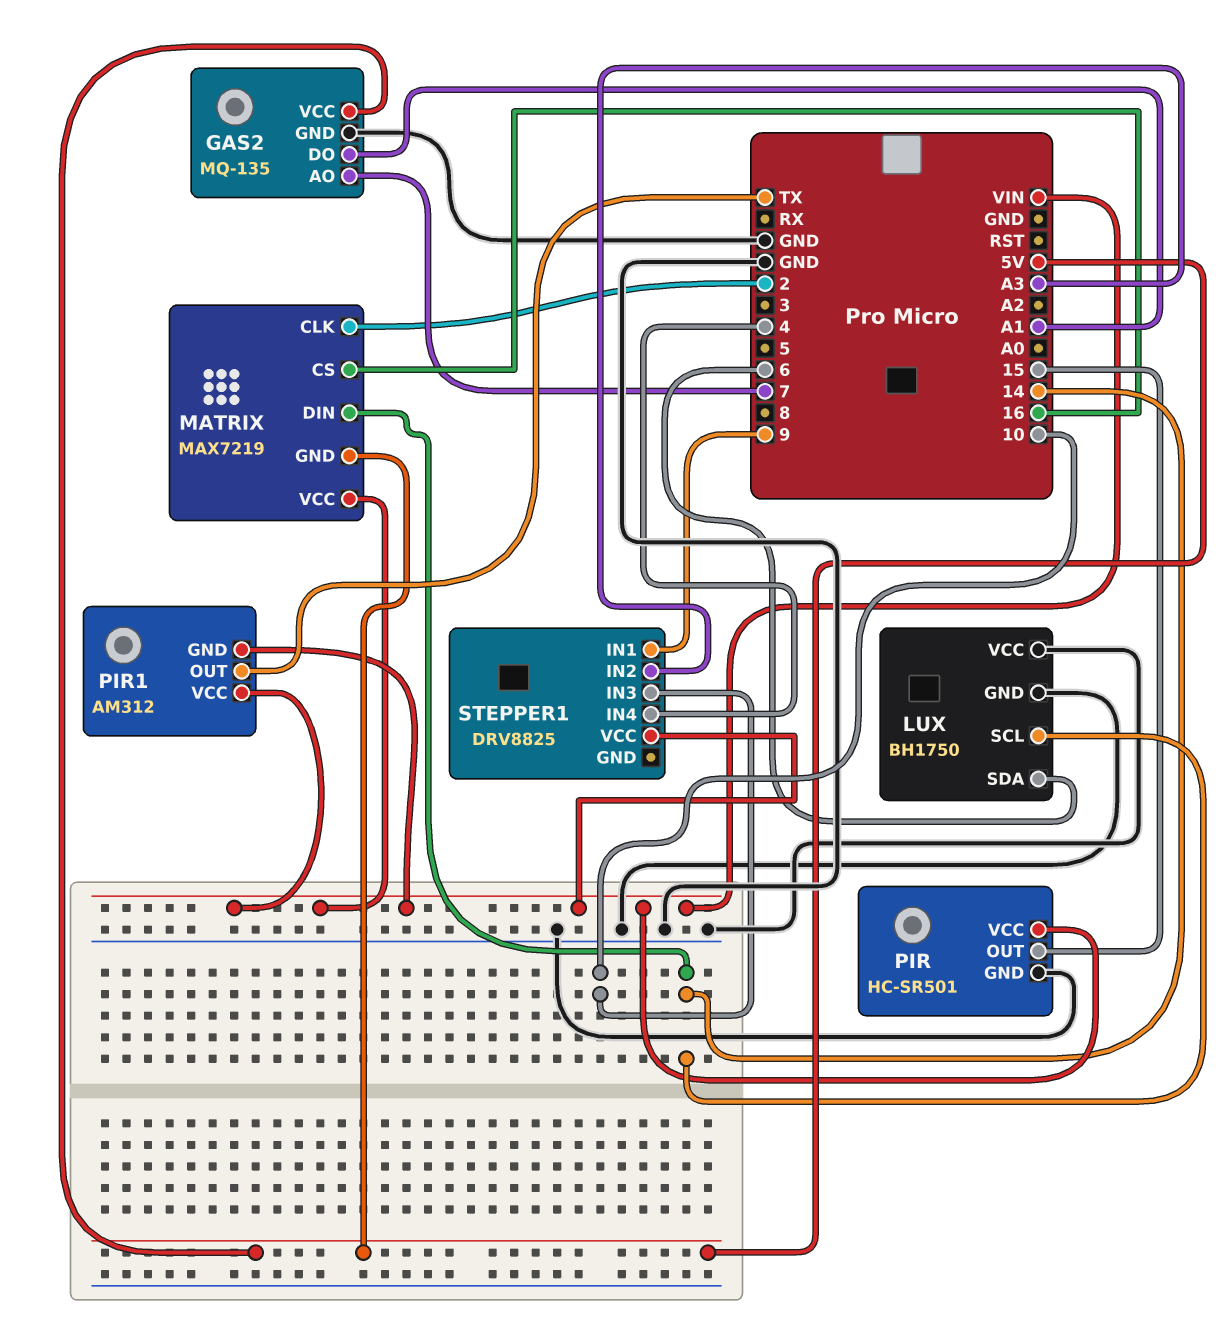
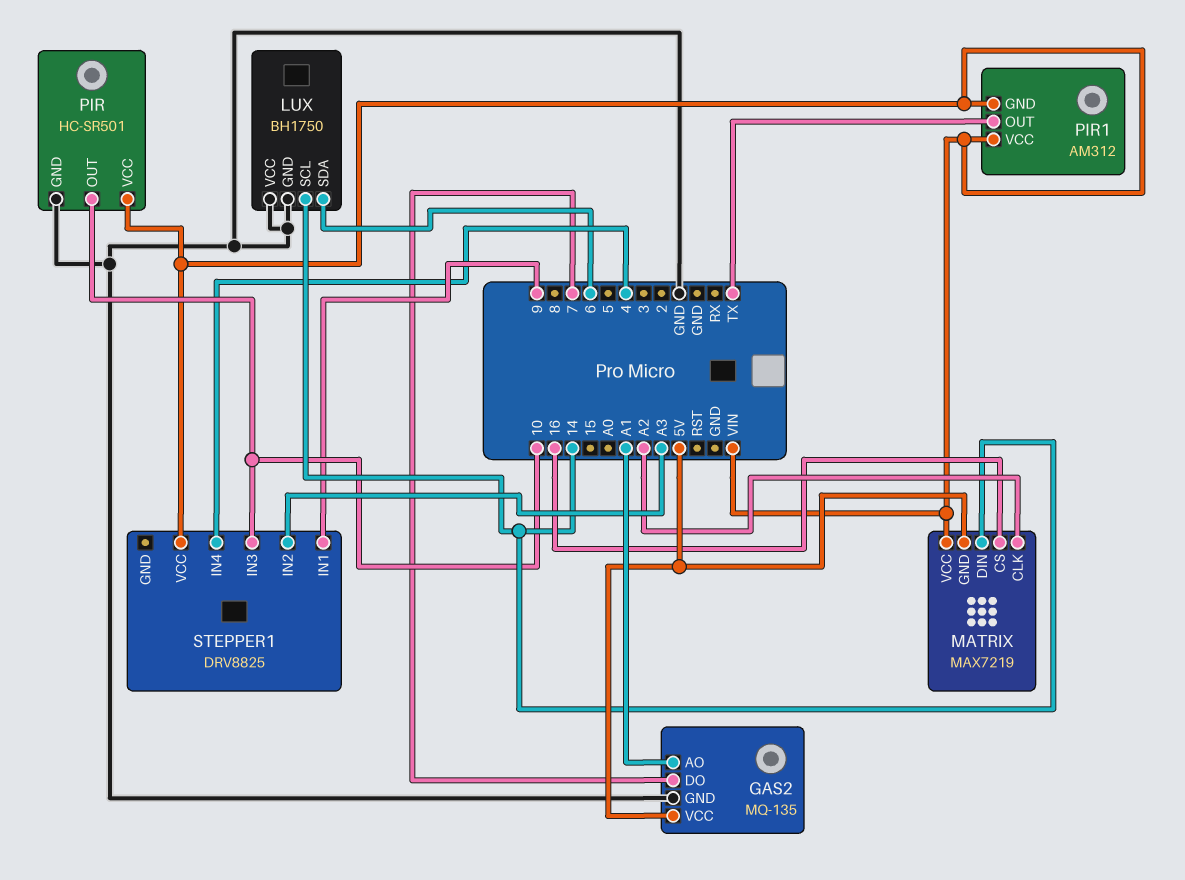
GAS2 pin AO: 7 -> A1
GAS2 pin DO: A1 -> 7
MATRIX pin CLK: 2 -> A2
PIR pin OUT: 15 -> 10

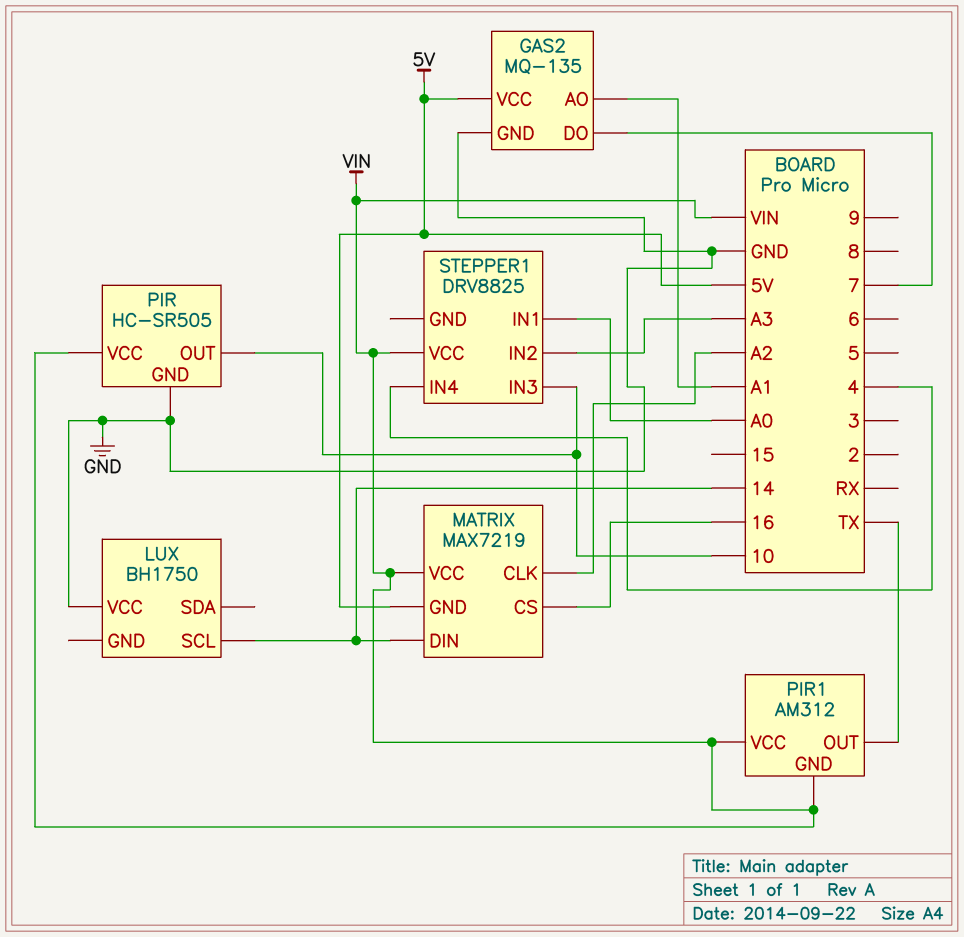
LUX pin GND: GND -> none
LUX pin SDA: 6 -> none
PIR: HC-SR501 -> HC-SR505
STEPPER1 pin IN1: 9 -> A0

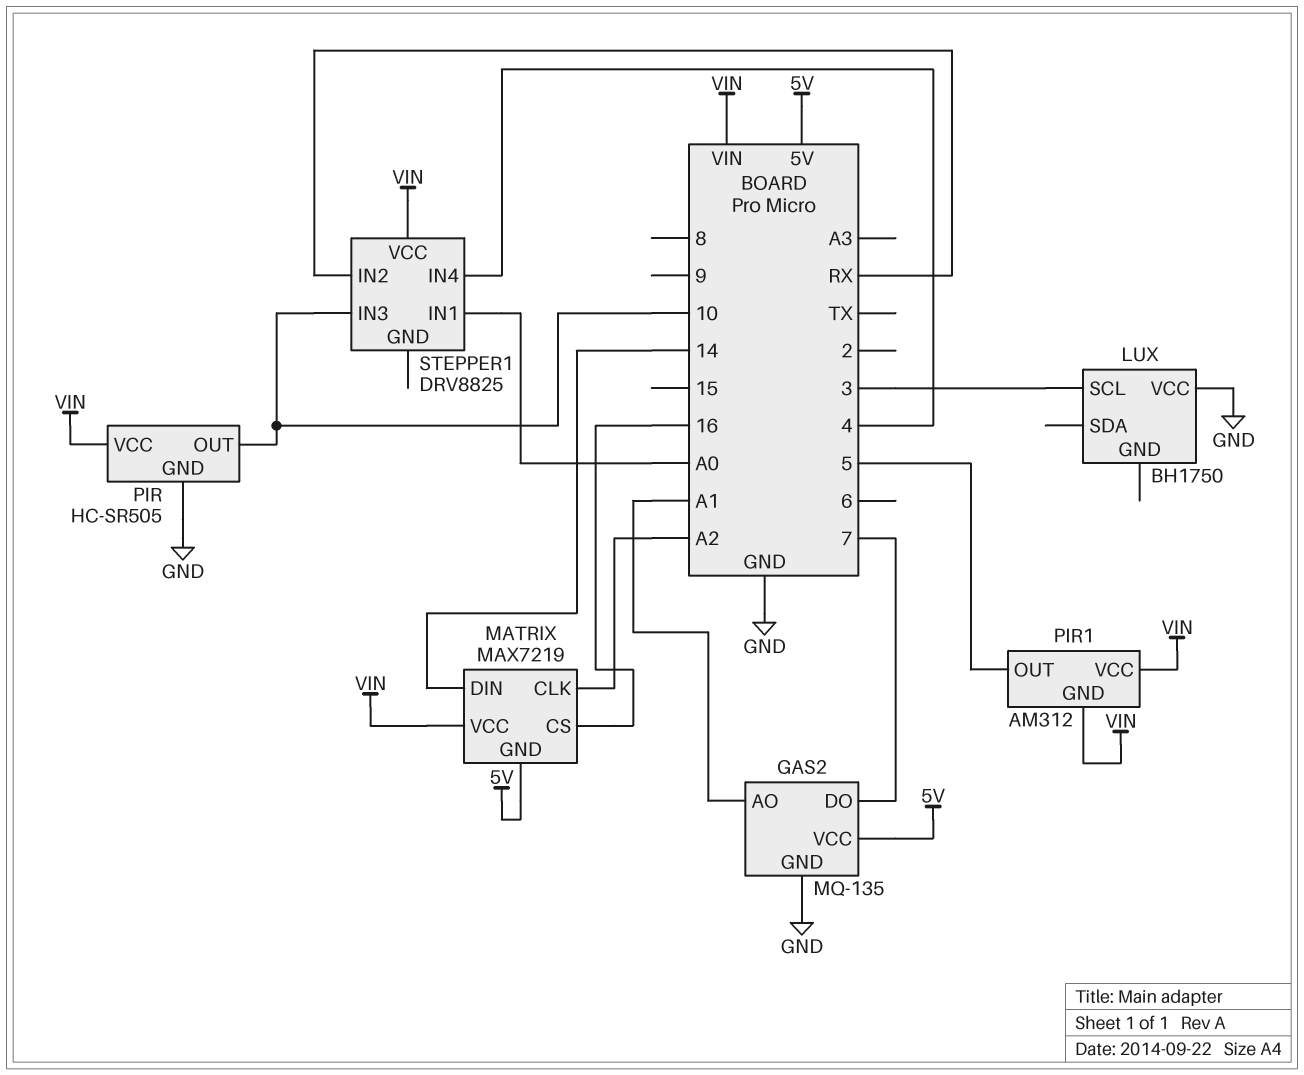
LUX pin SCL: 14 -> 3
PIR1 pin OUT: TX -> 5
STEPPER1 pin IN2: A3 -> RX

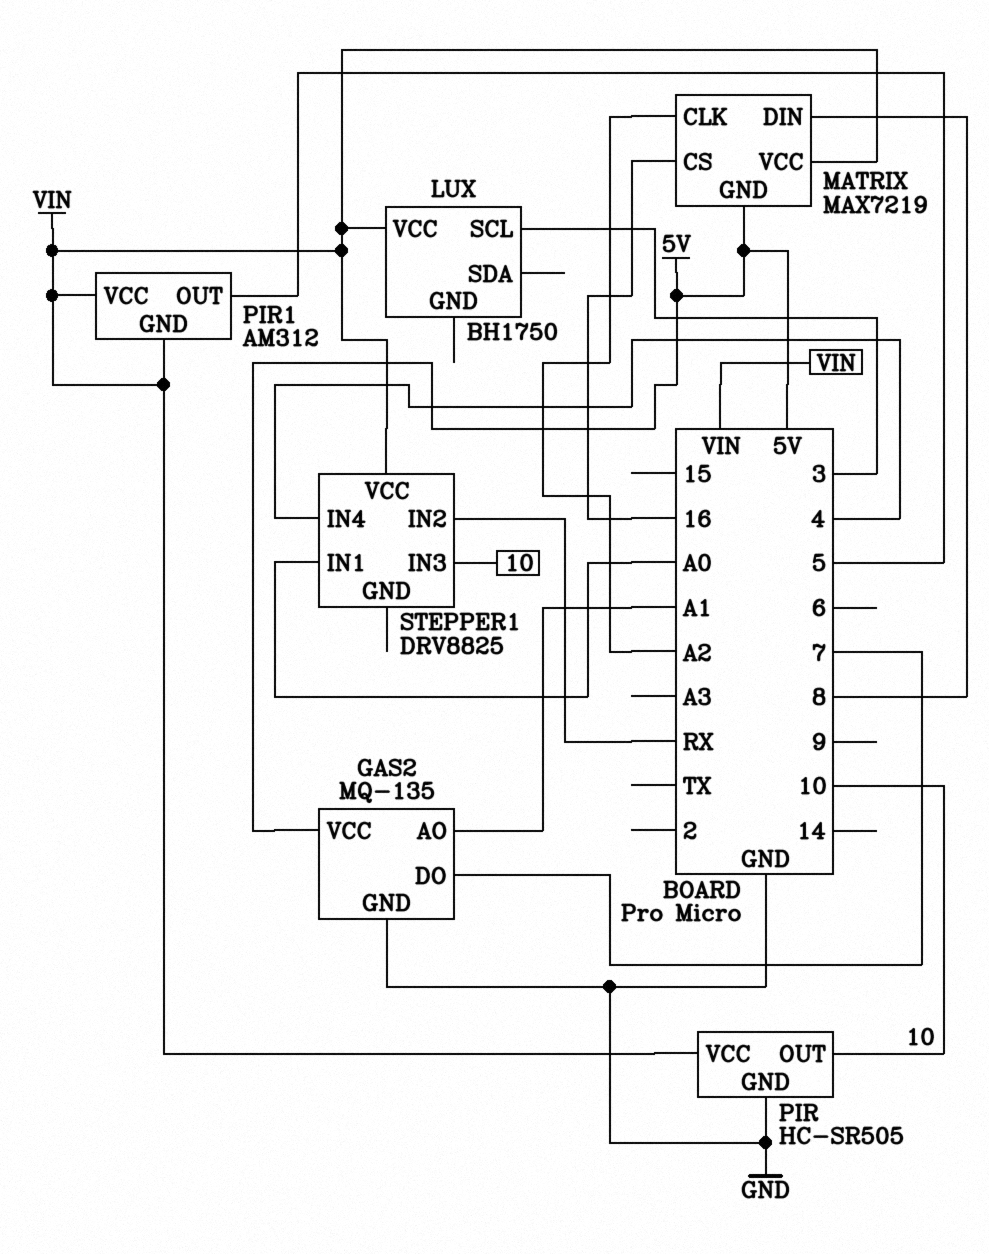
LUX pin VCC: GND -> VIN
MATRIX pin DIN: 14 -> 8

